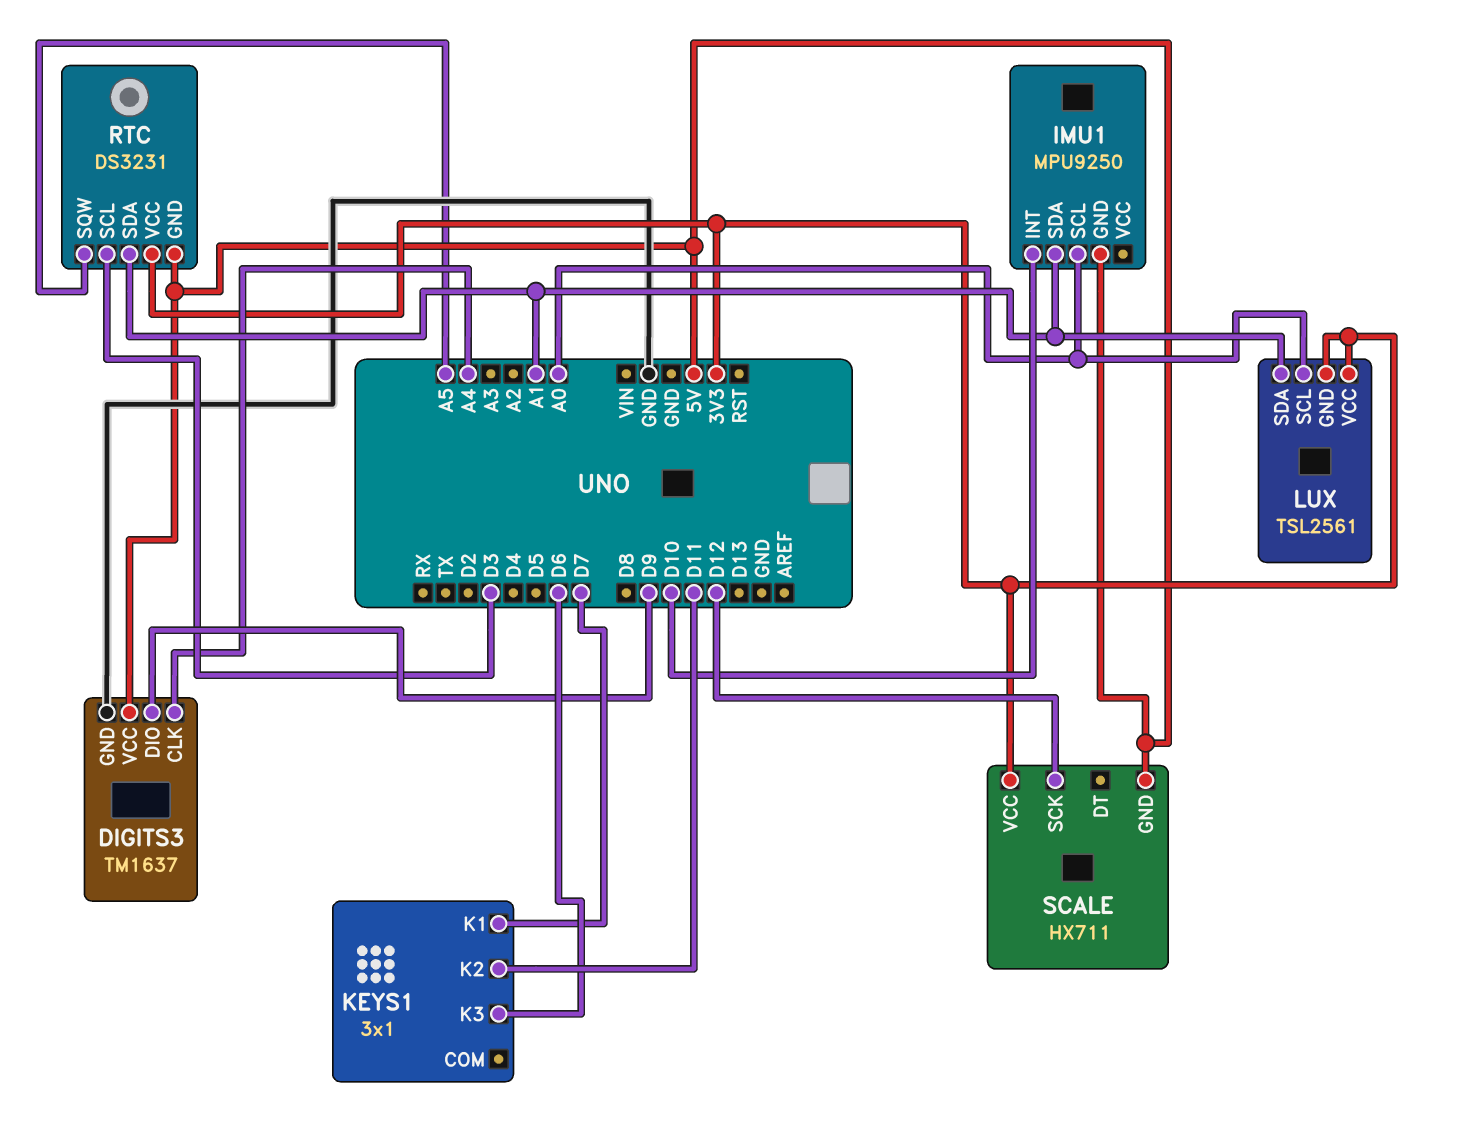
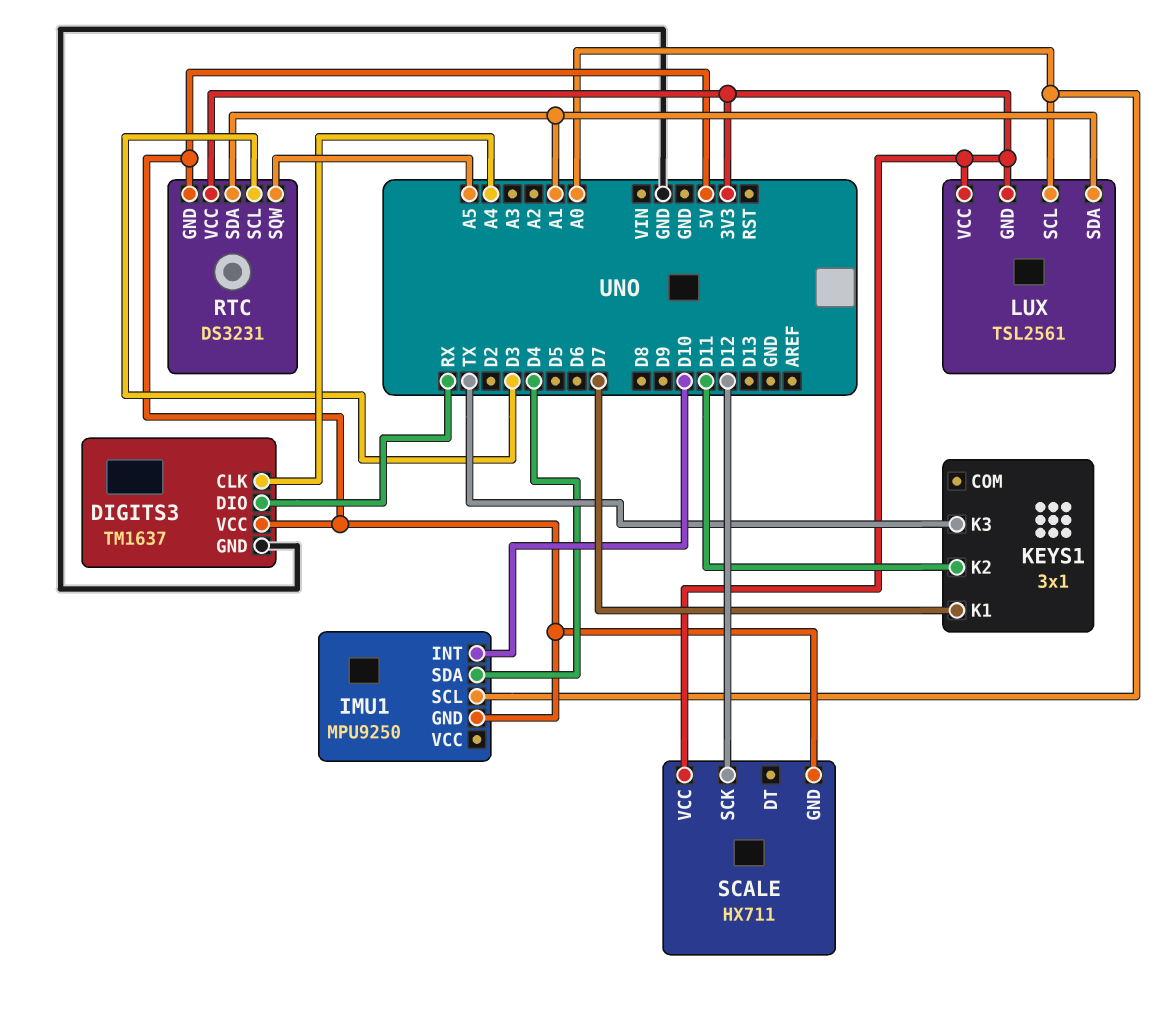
DIGITS3 pin DIO: D9 -> RX
IMU1 pin SDA: A1 -> D4
KEYS1 pin K3: D6 -> TX

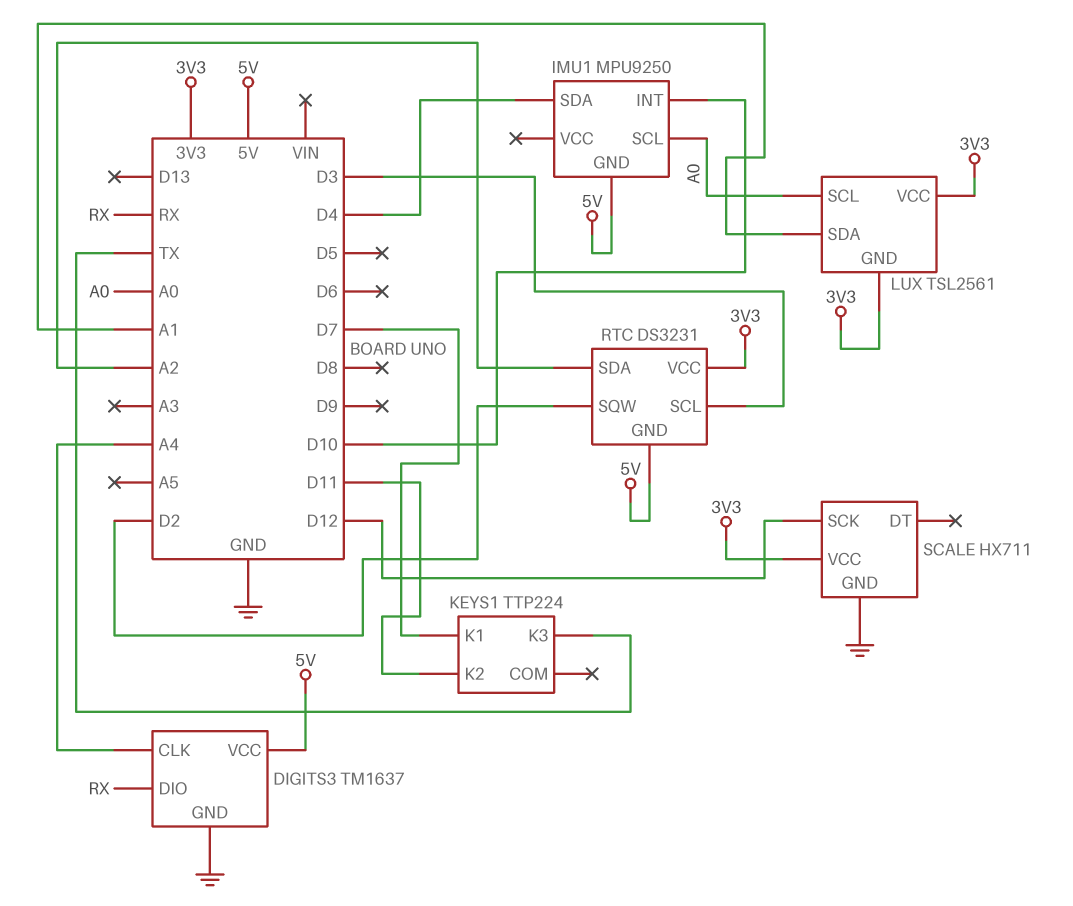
KEYS1: 3x1 -> TTP224
RTC pin SDA: A1 -> A2
RTC pin SQW: A5 -> D2
SCALE pin GND: 5V -> GND

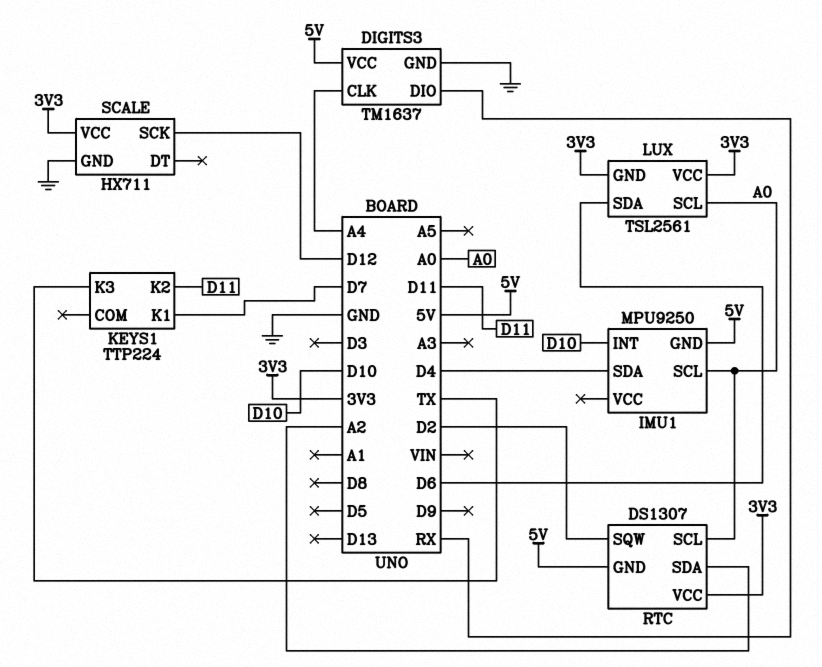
LUX pin SDA: A1 -> D6
RTC: DS3231 -> DS1307
RTC pin SCL: D3 -> A0

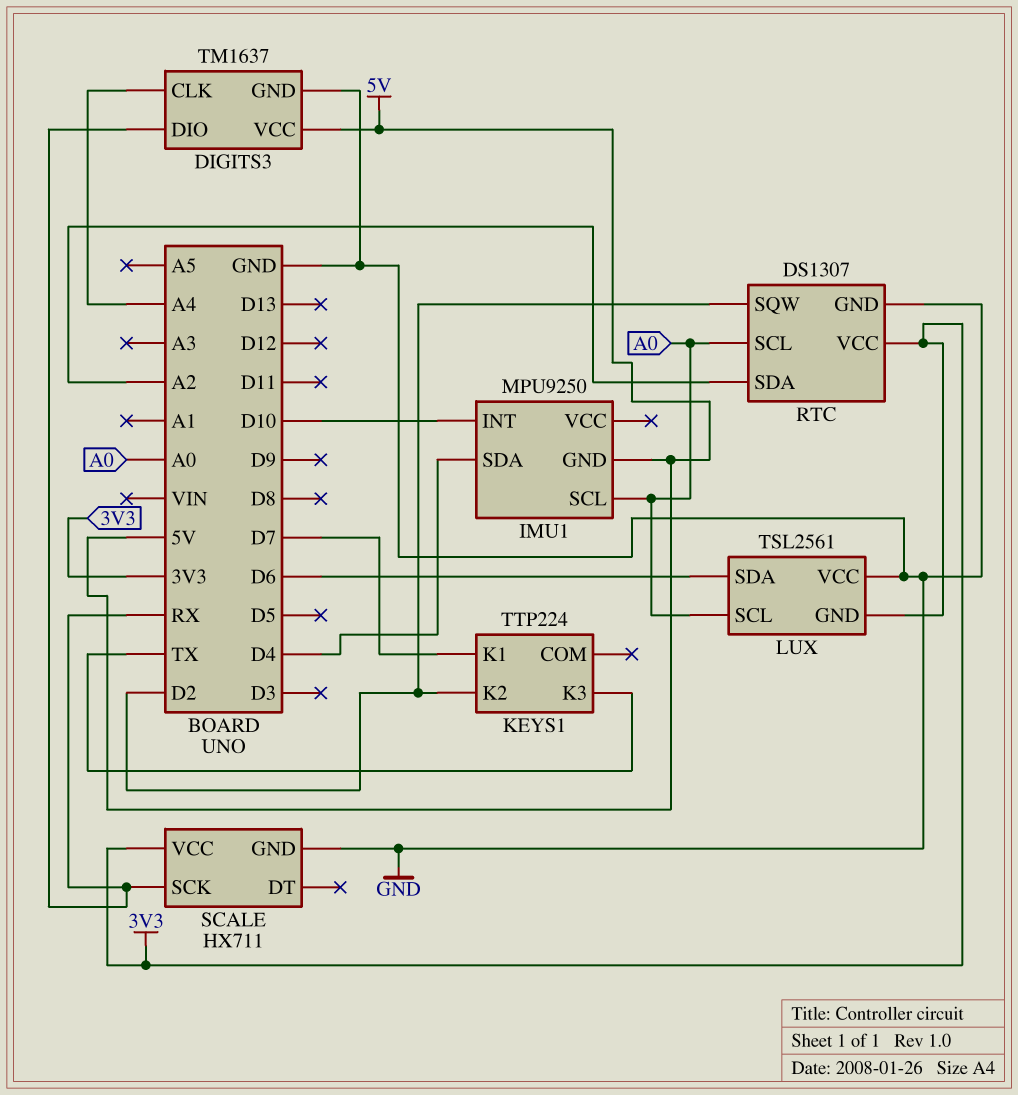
KEYS1 pin K2: D11 -> D2
LUX pin VCC: 3V3 -> GND
RTC pin GND: 5V -> GND
SCALE pin SCK: D12 -> RX

